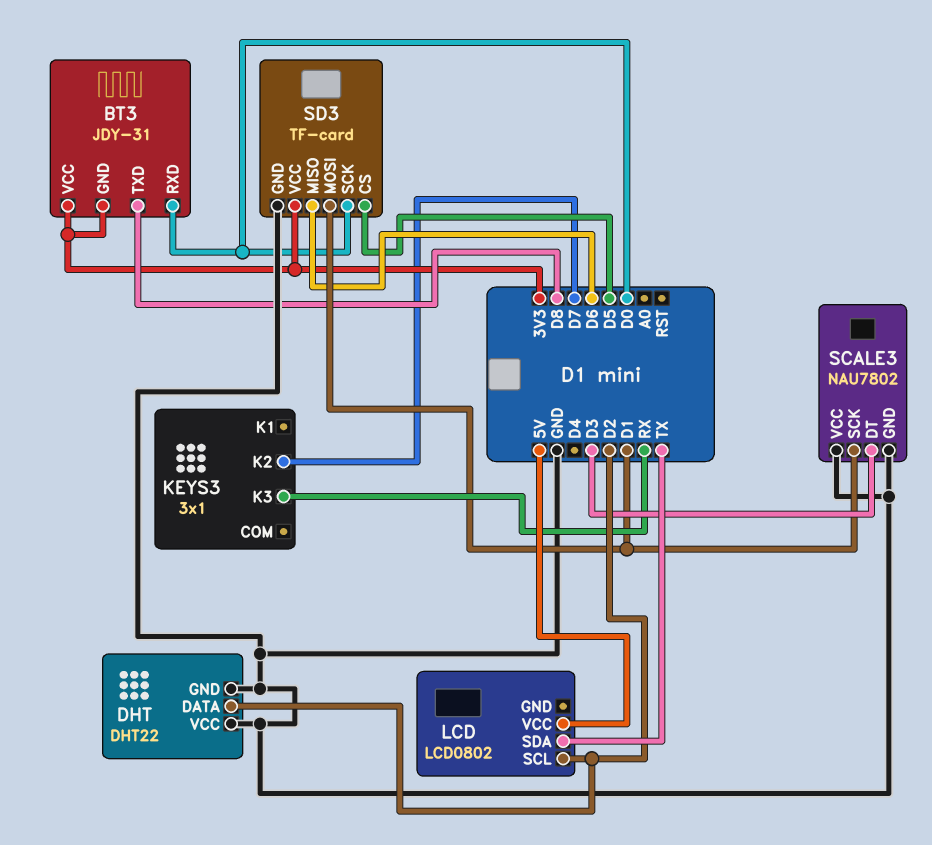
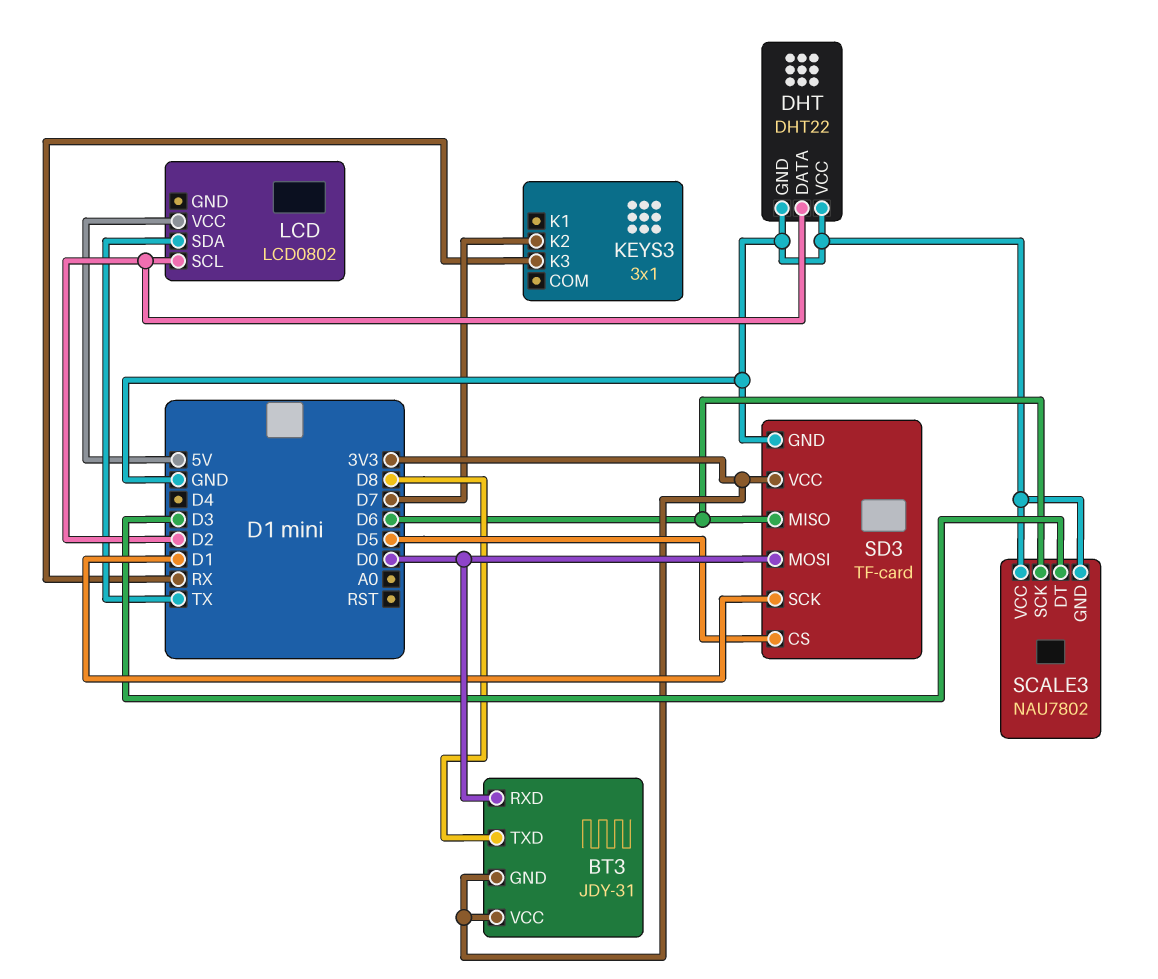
SCALE3 pin SCK: D1 -> D6
SD3 pin MOSI: D1 -> D0
SD3 pin SCK: D0 -> D1

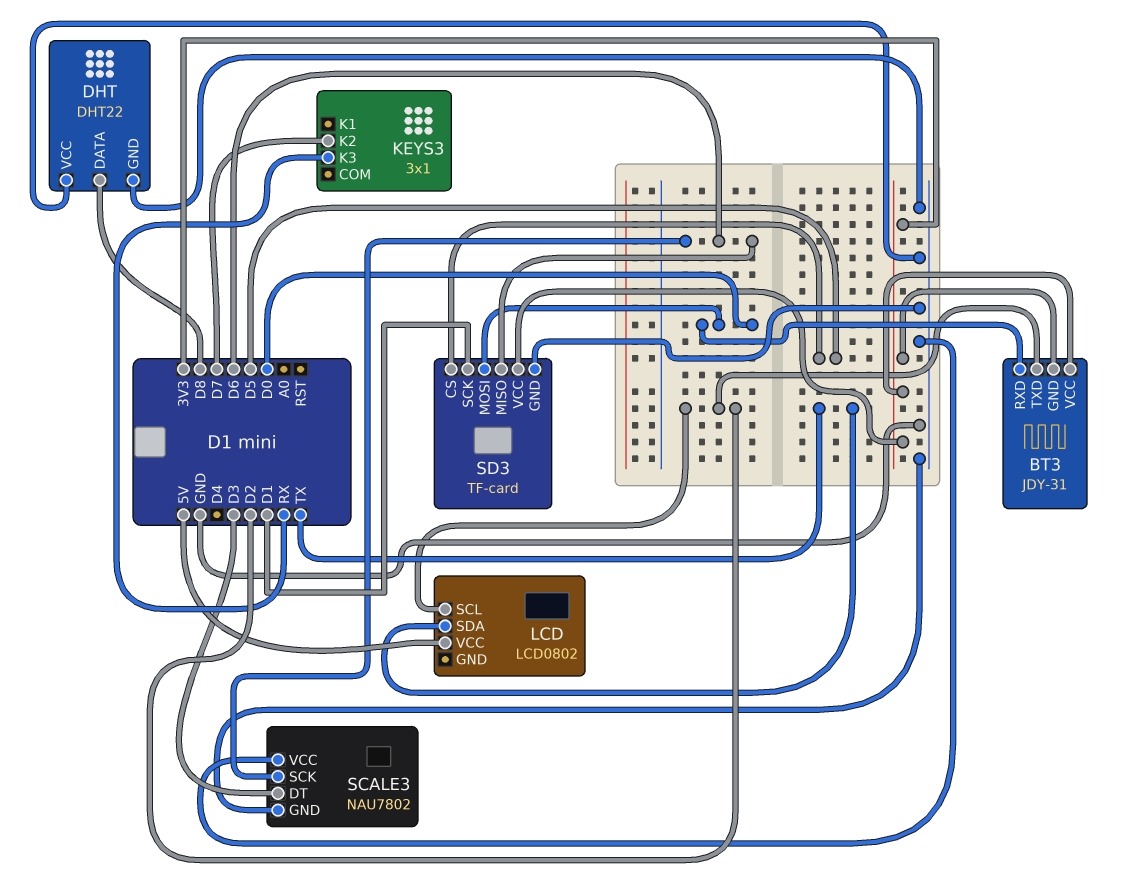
BT3 pin TXD: D8 -> D2
DHT pin DATA: D2 -> D8

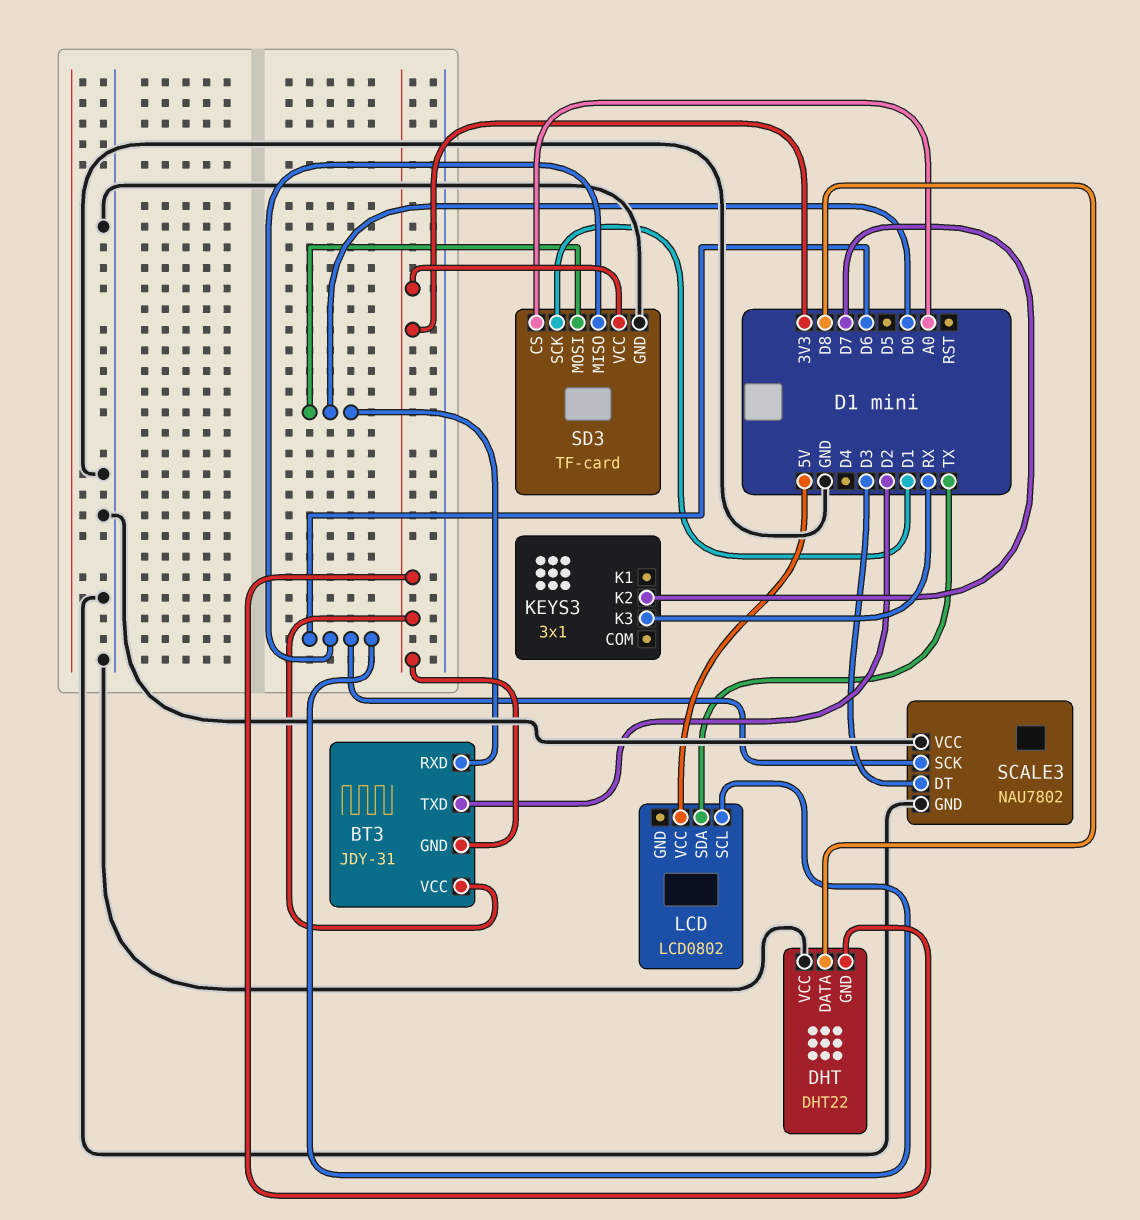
DHT pin GND: GND -> 3V3
LCD pin SCL: D2 -> D6
SD3 pin CS: D5 -> A0

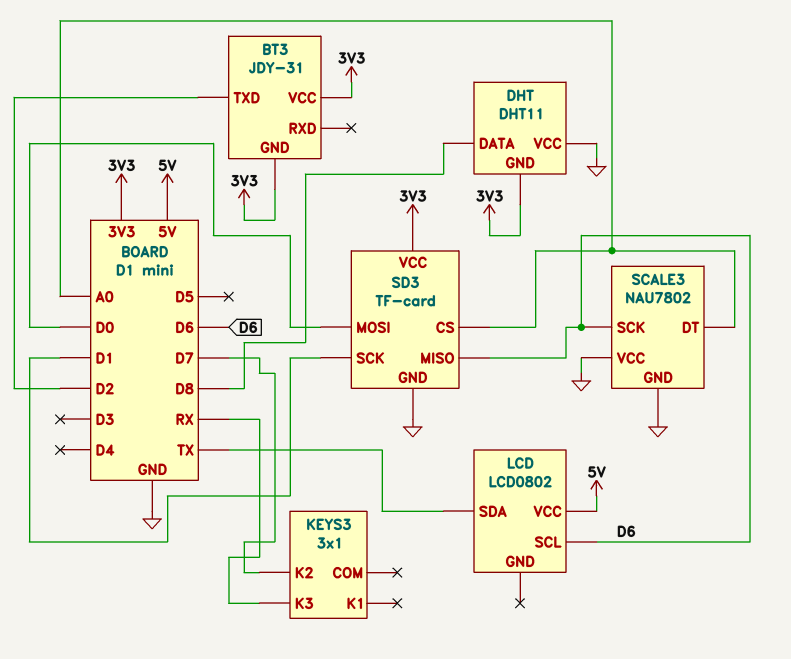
BT3 pin RXD: D0 -> none
DHT: DHT22 -> DHT11
SCALE3 pin DT: D3 -> A0

